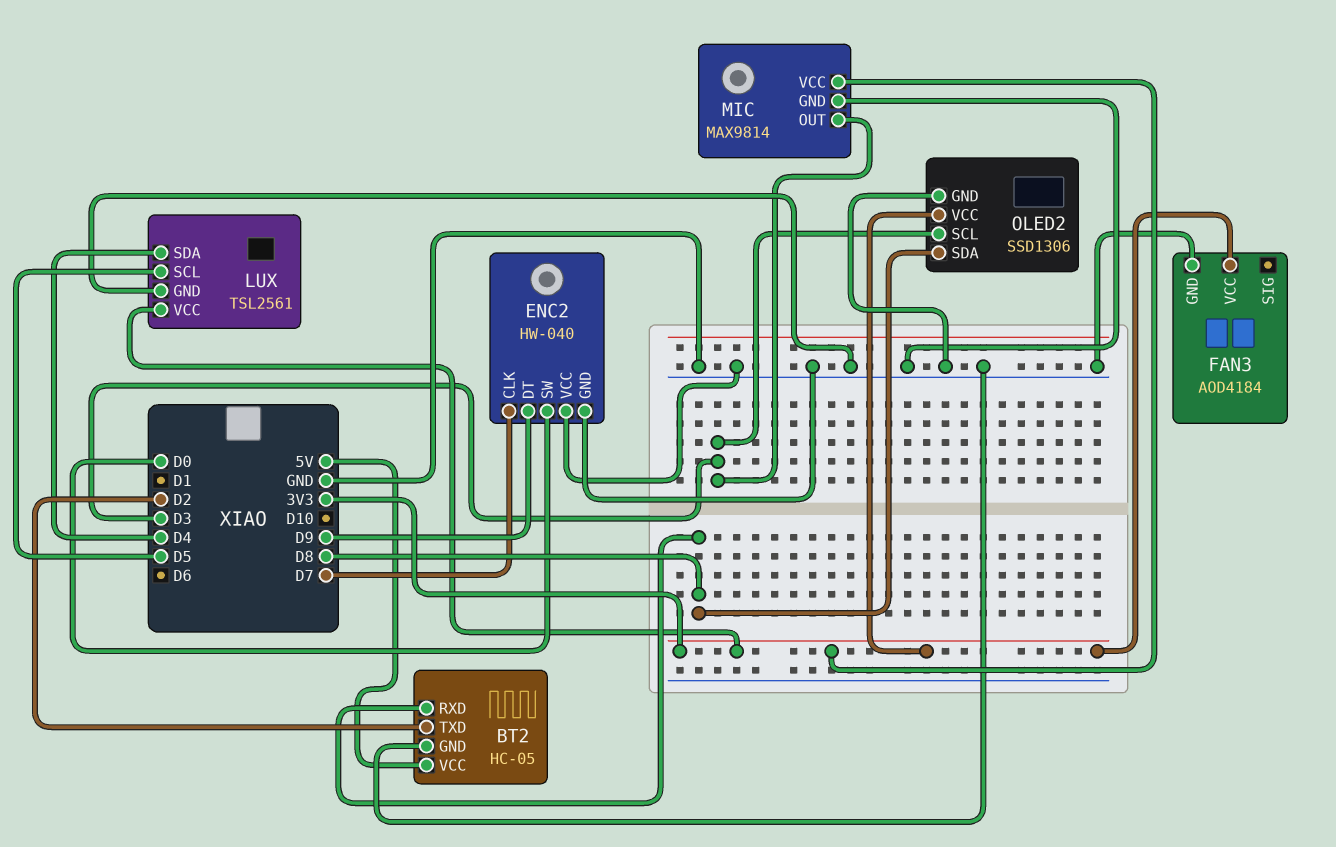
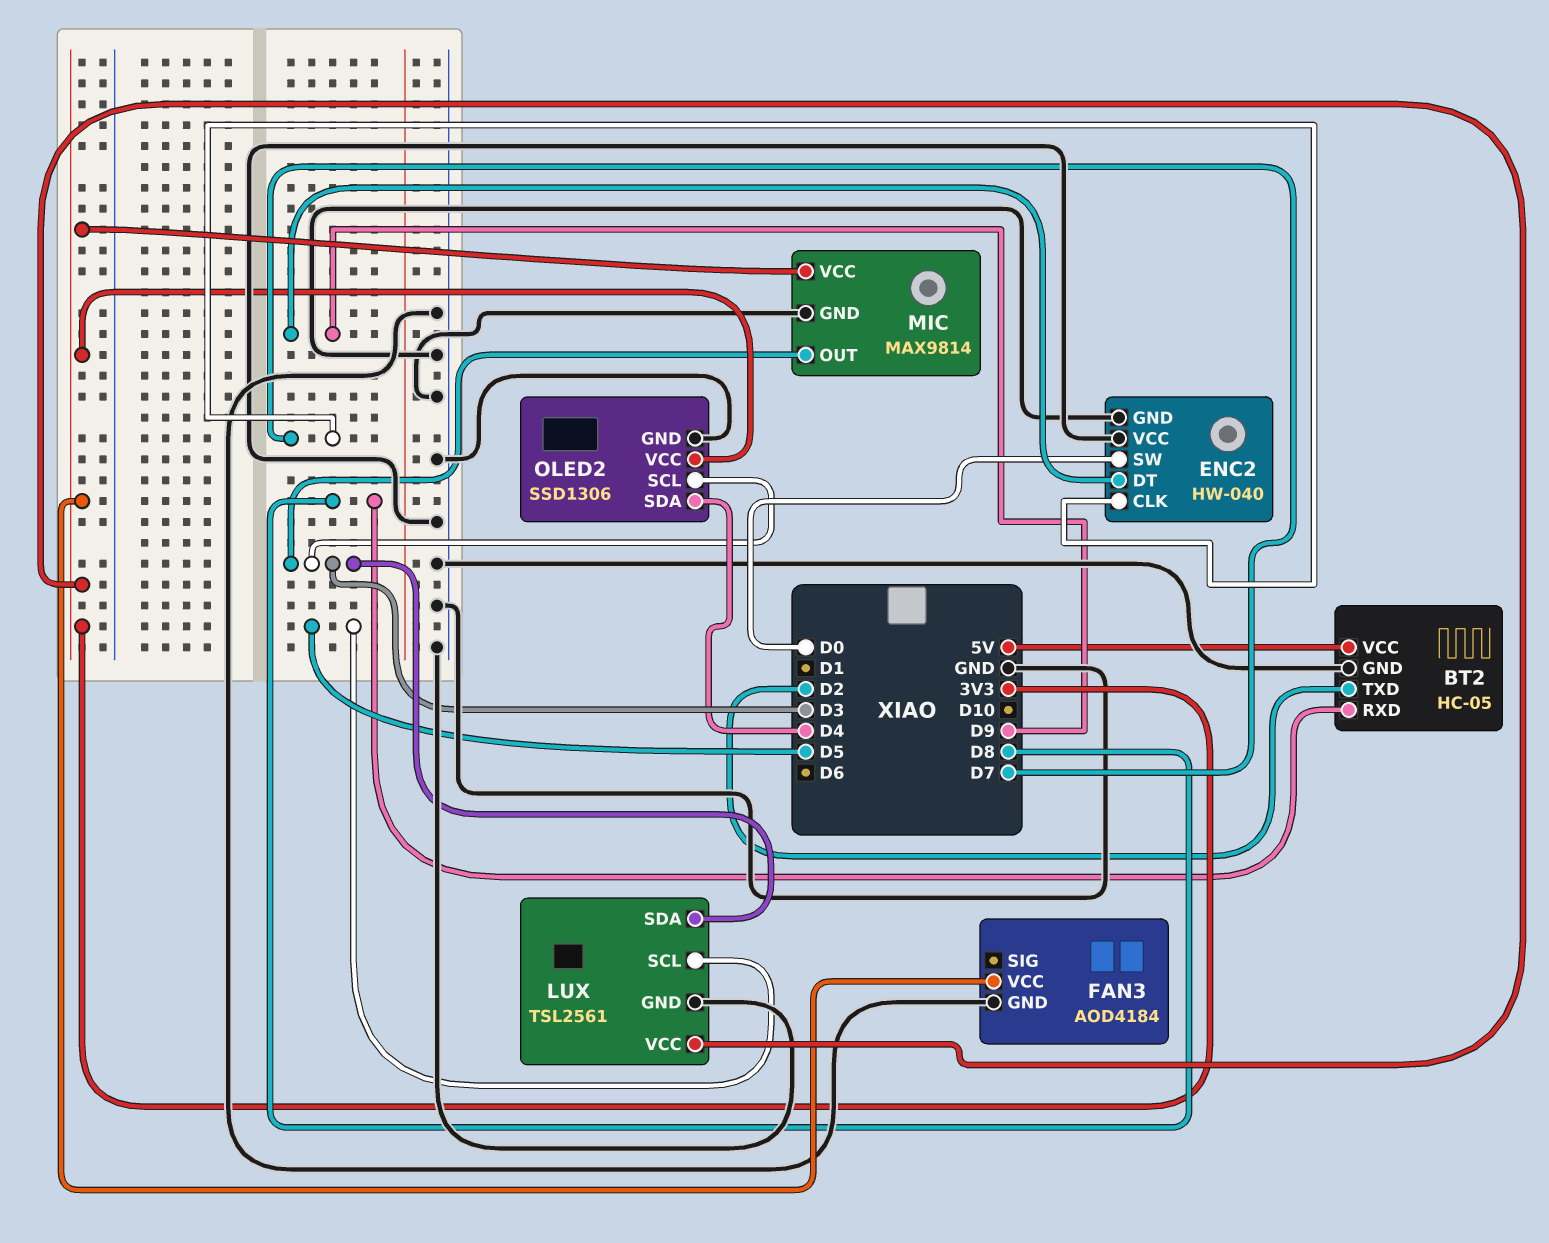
LUX pin SDA: D4 -> D3
OLED2 pin SDA: D8 -> D4

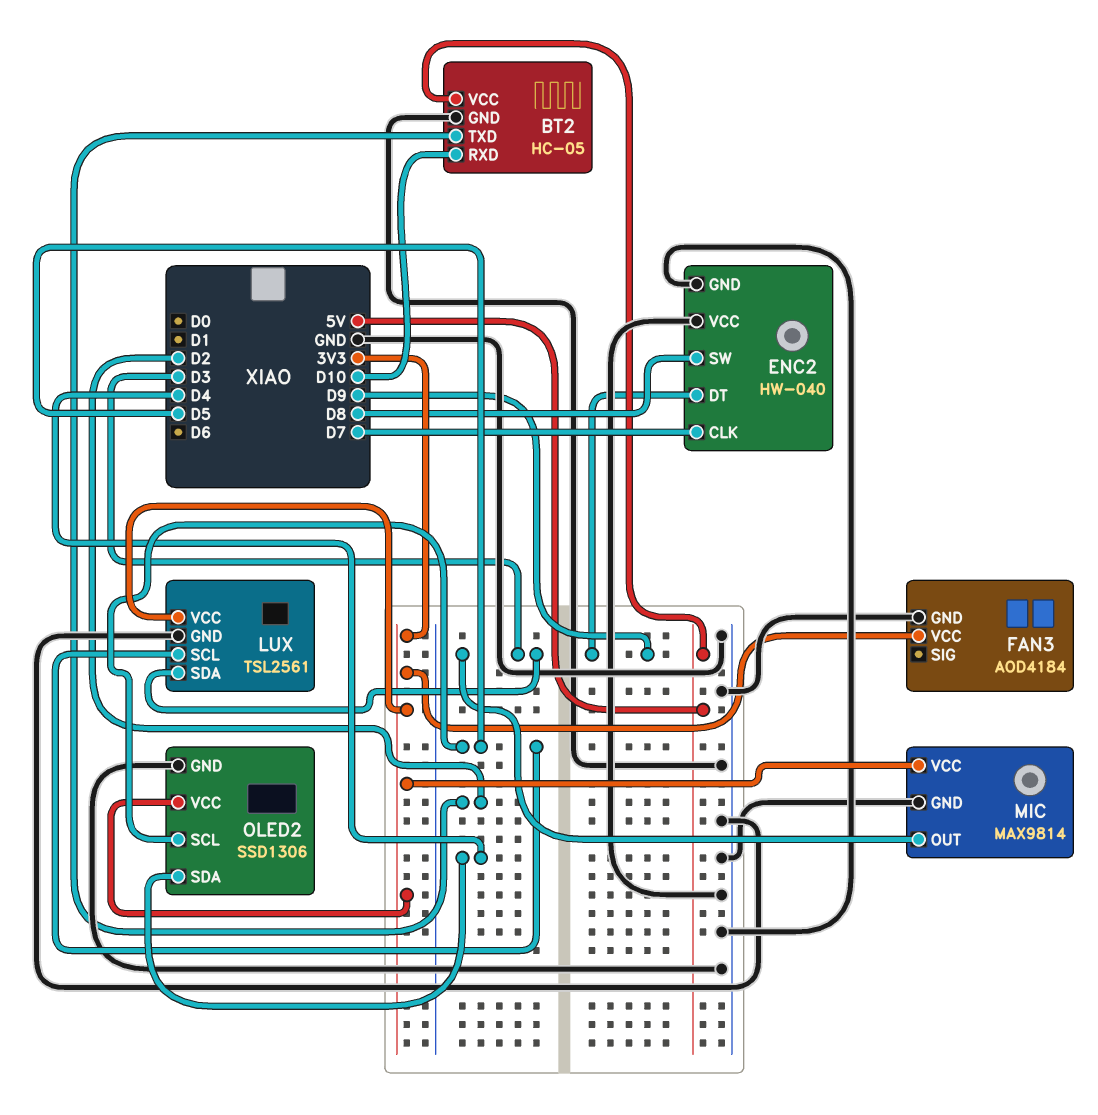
BT2 pin RXD: D8 -> D10
ENC2 pin SW: D0 -> D8
OLED2 pin SCL: D3 -> D5

